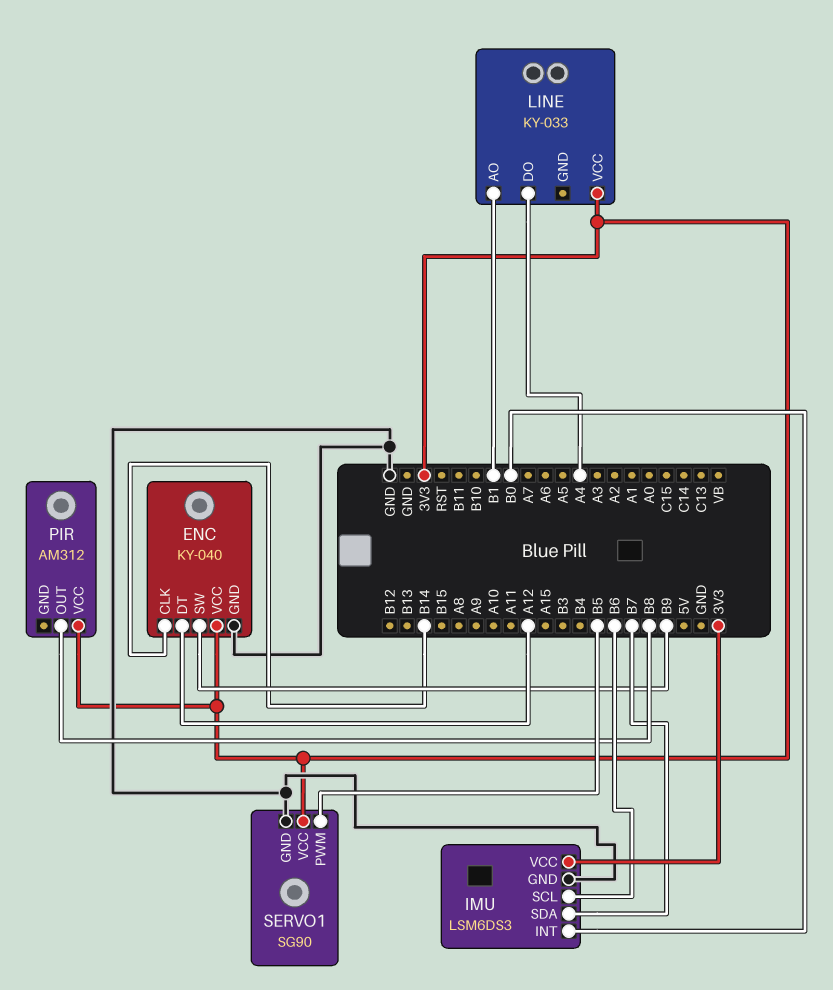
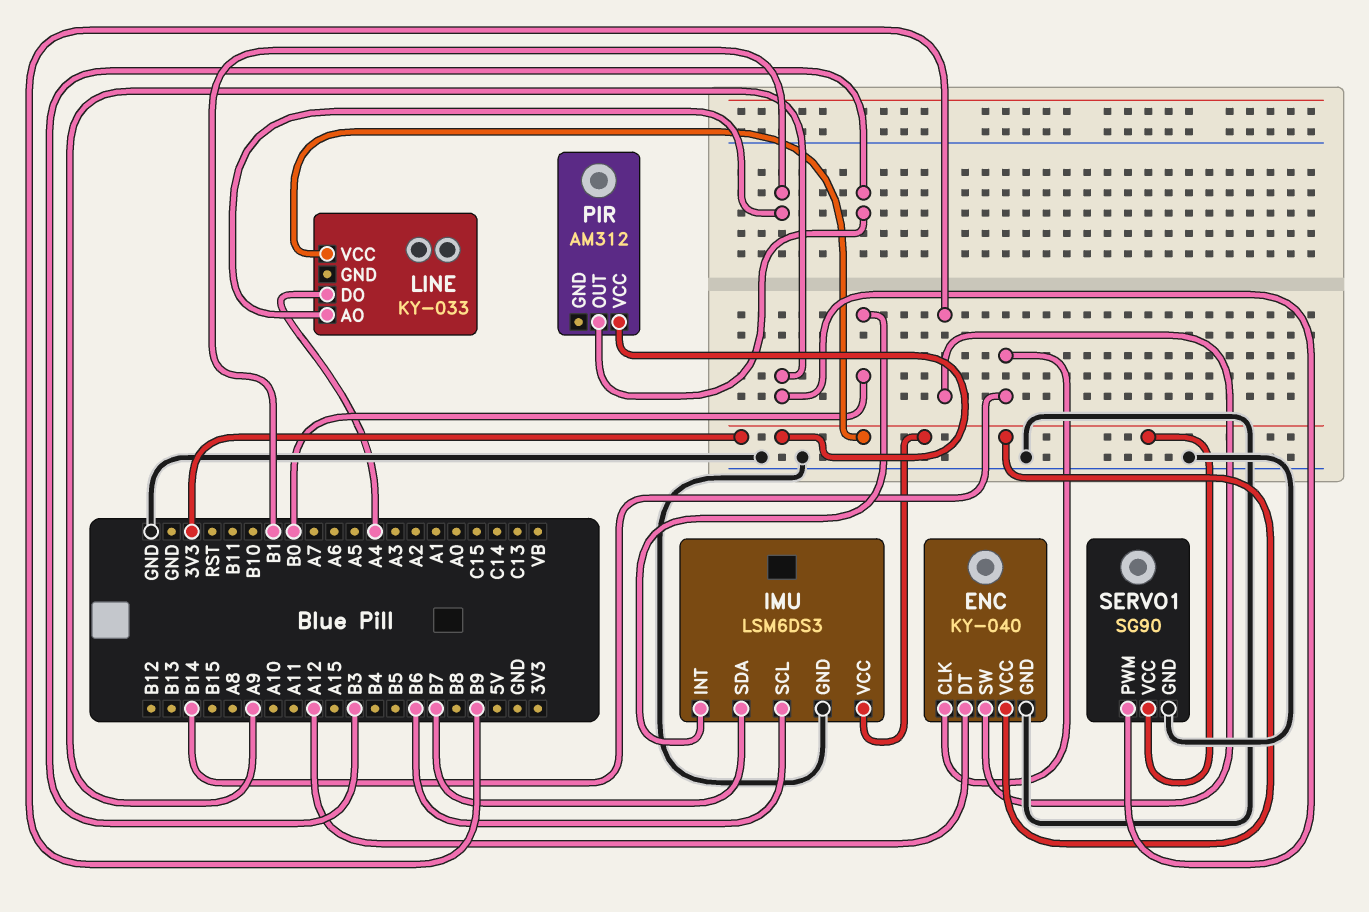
PIR pin OUT: B8 -> B3
SERVO1 pin PWM: B5 -> A9

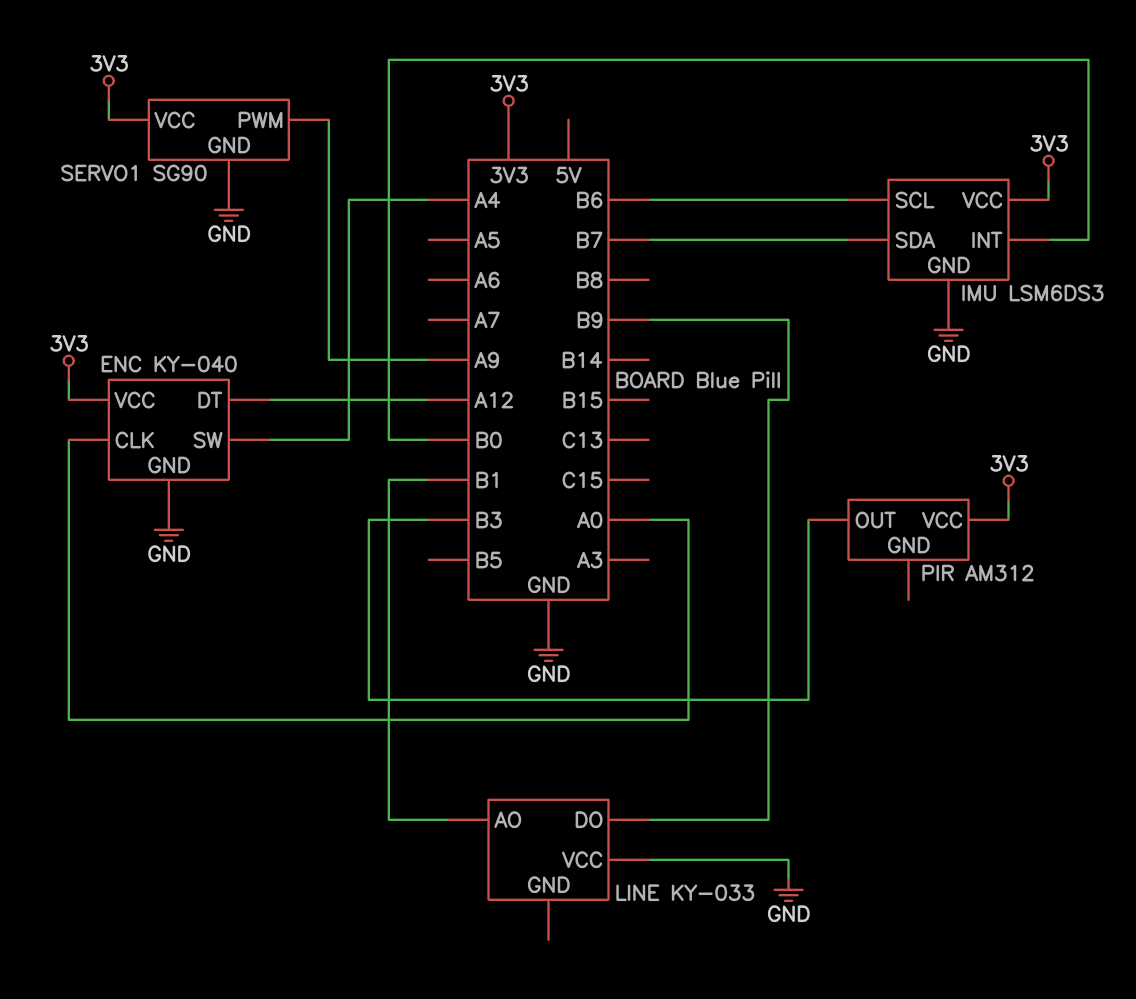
ENC pin CLK: B14 -> A0
ENC pin SW: B9 -> A4
LINE pin DO: A4 -> B9
LINE pin VCC: 3V3 -> GND

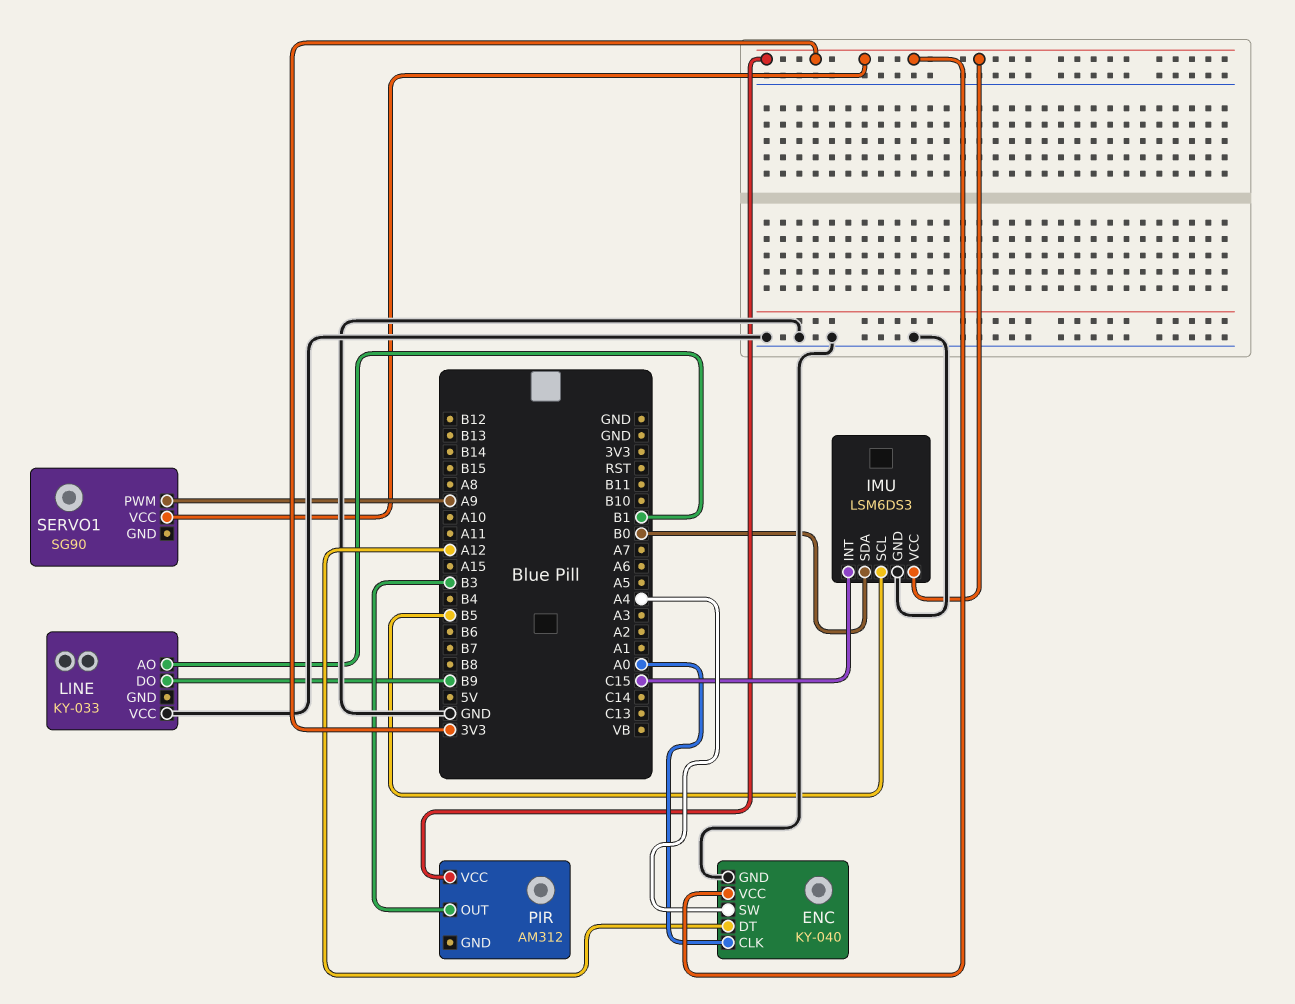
IMU pin INT: B0 -> C15
IMU pin SCL: B6 -> B5
IMU pin SDA: B7 -> B0
SERVO1 pin GND: GND -> none

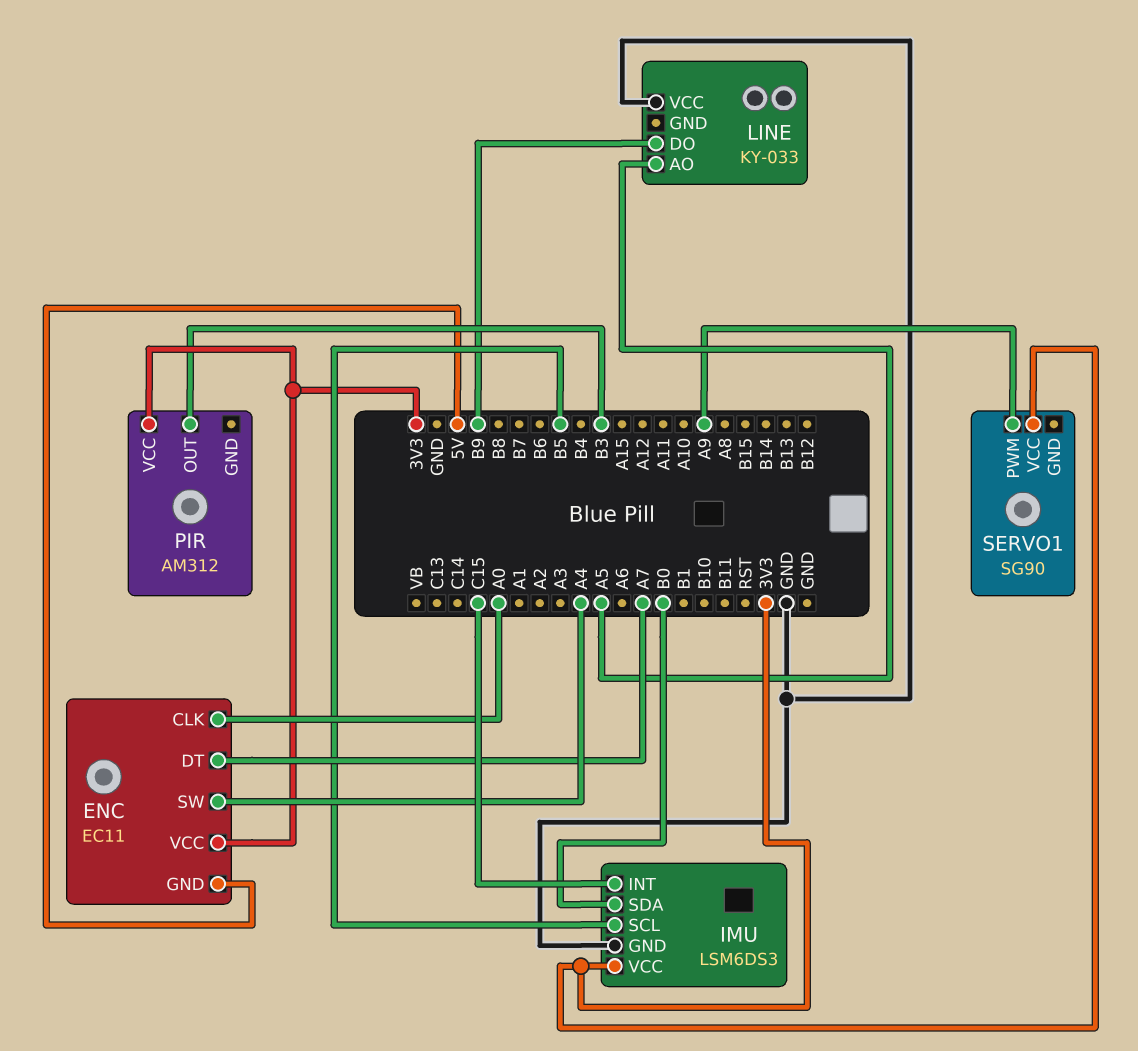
ENC: KY-040 -> EC11
ENC pin DT: A12 -> A7
ENC pin GND: GND -> 5V
LINE pin AO: B1 -> A5

